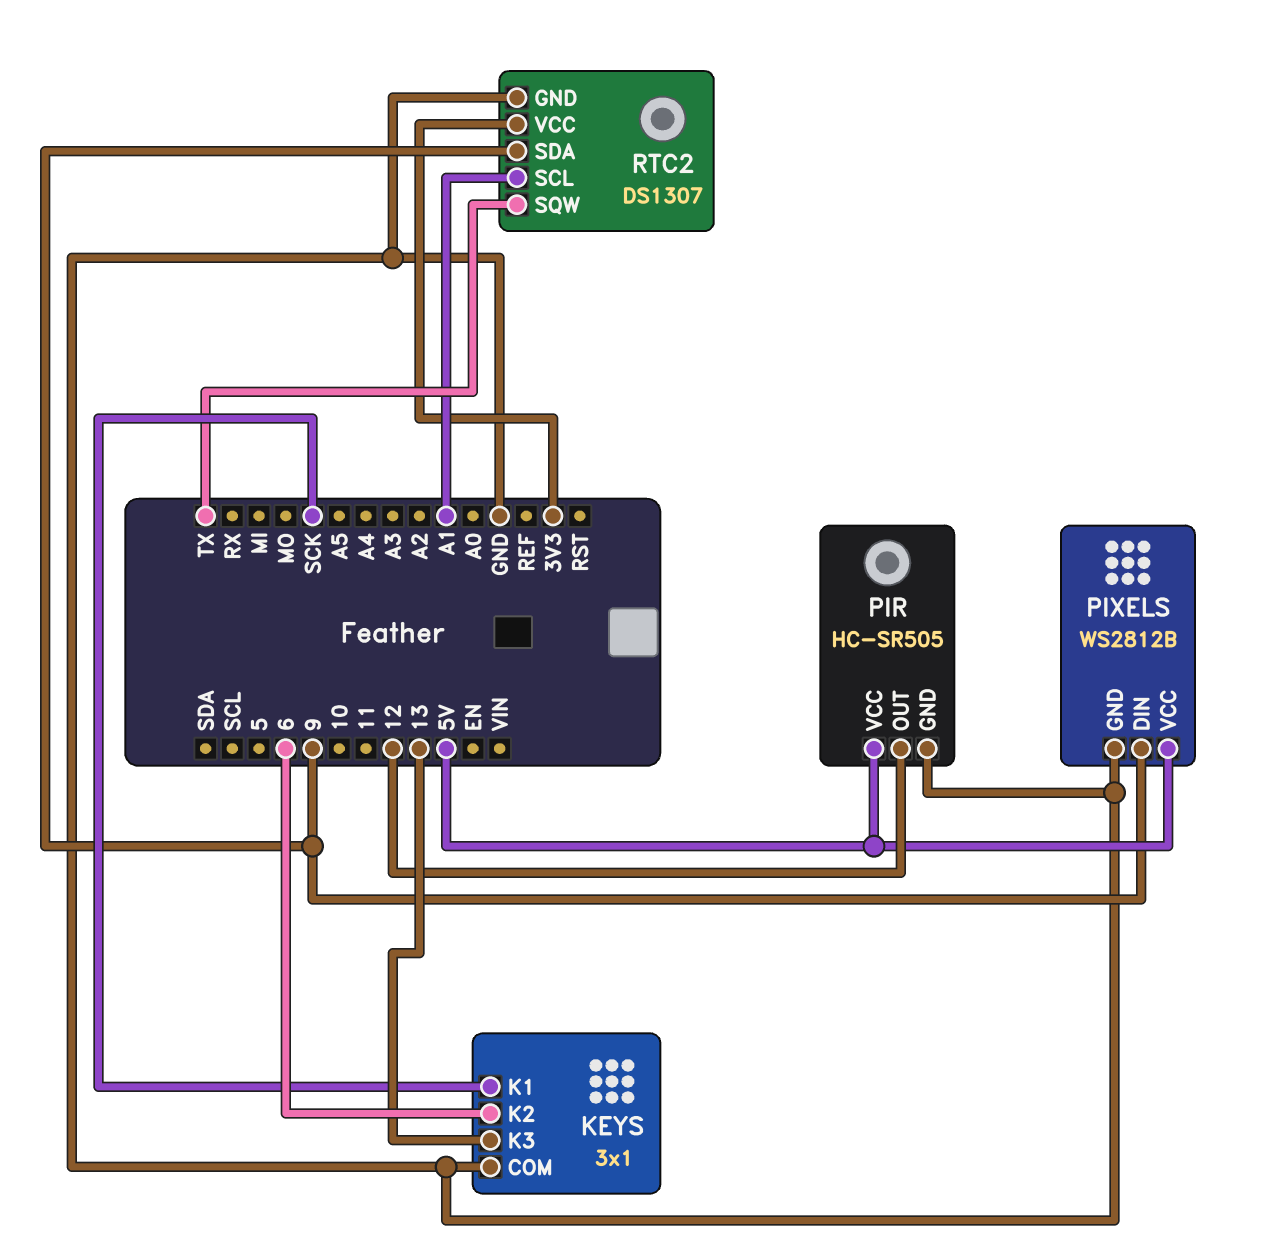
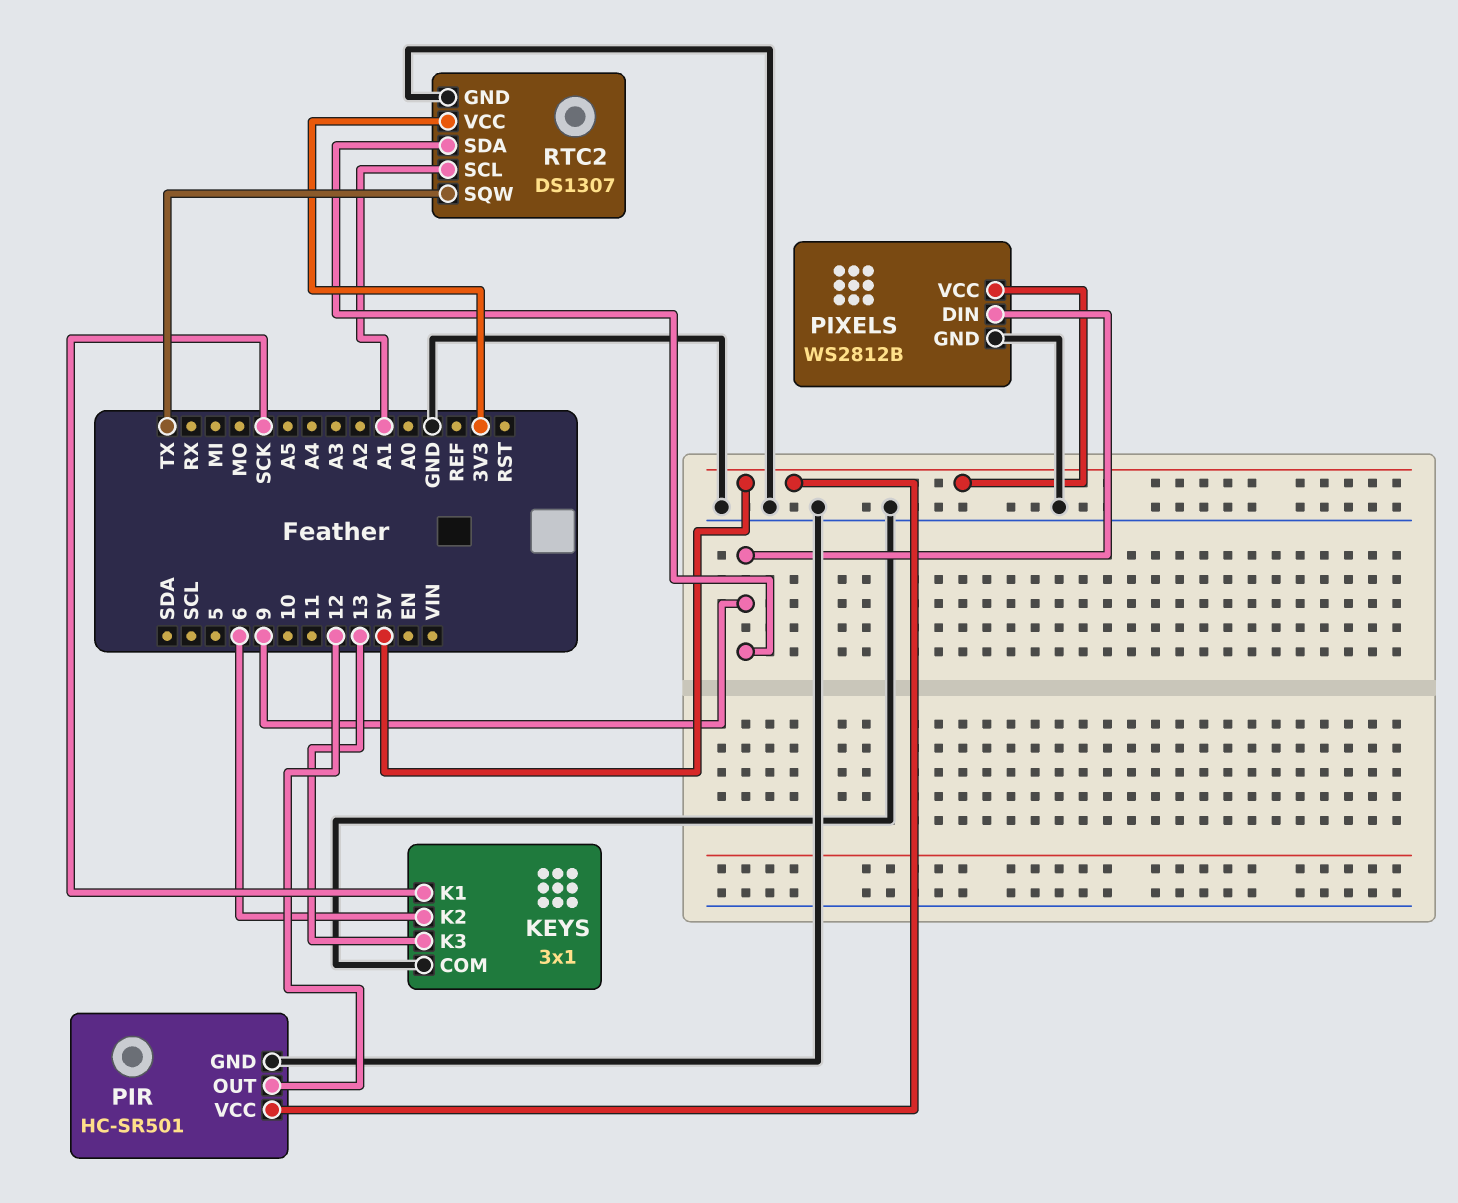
PIR: HC-SR505 -> HC-SR501

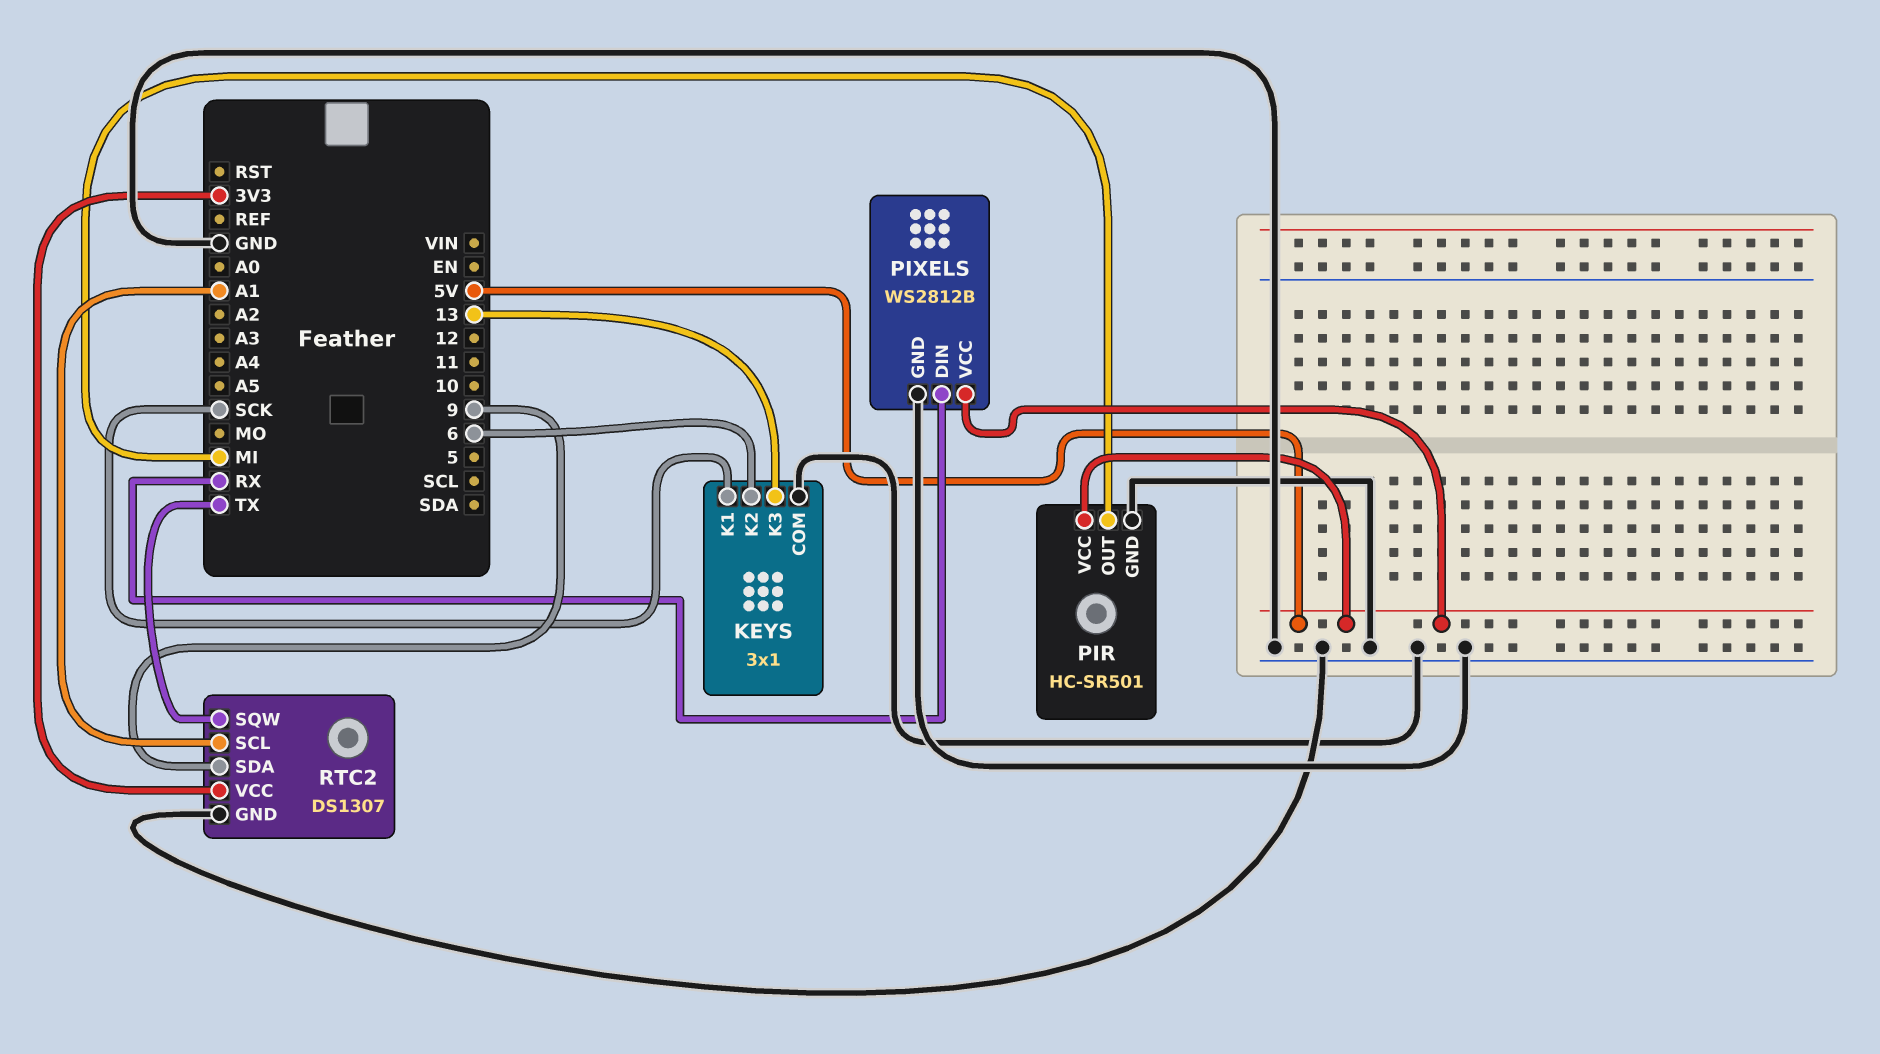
PIR pin OUT: 12 -> MI
PIXELS pin DIN: 9 -> RX

